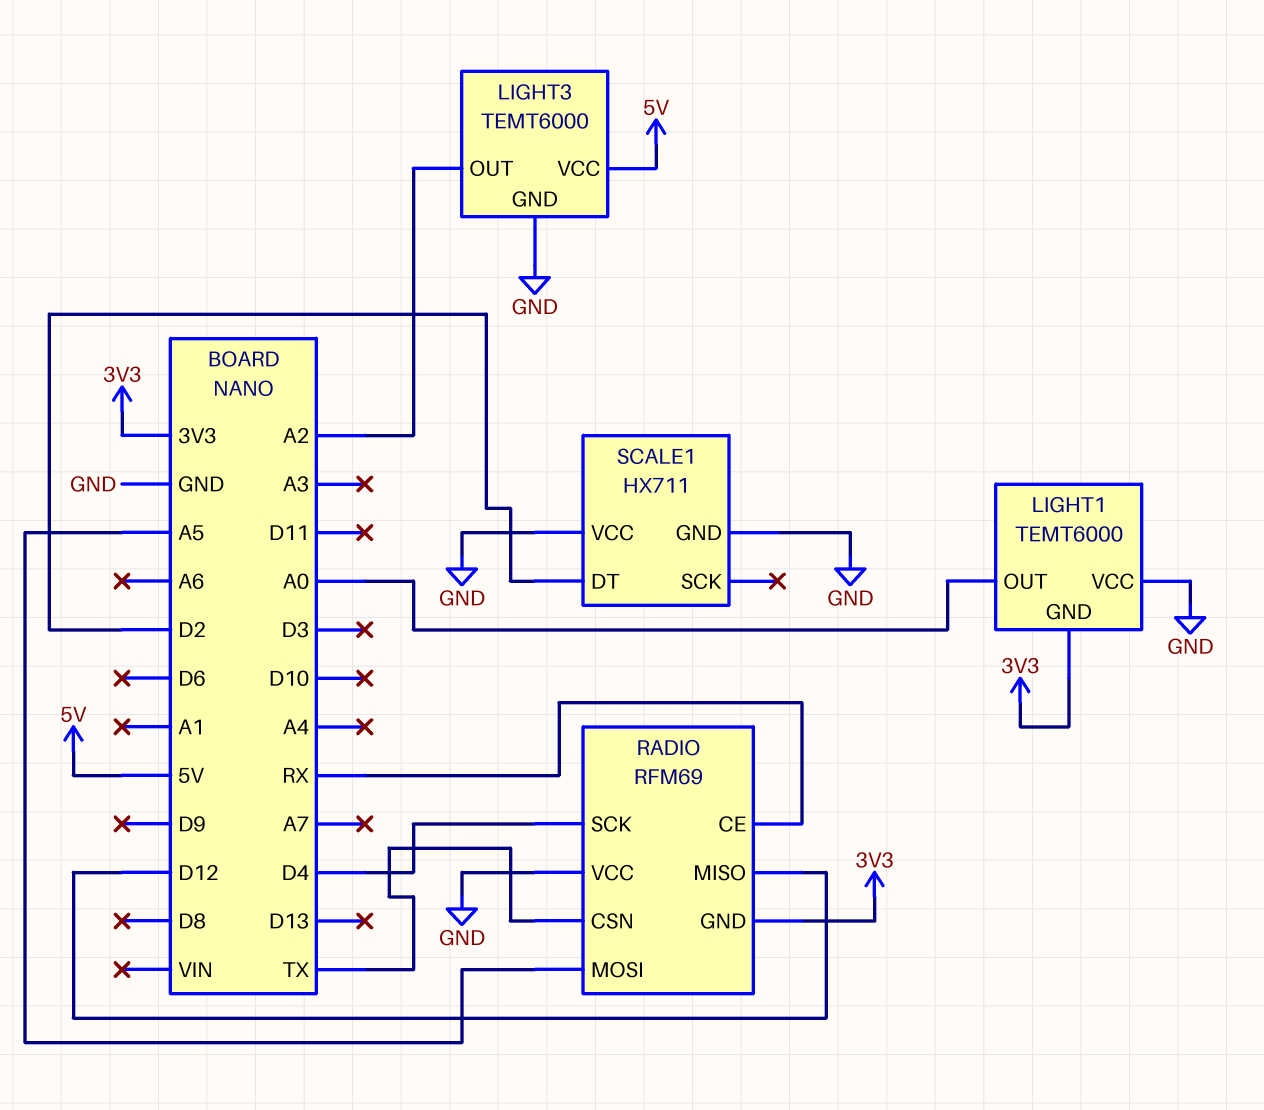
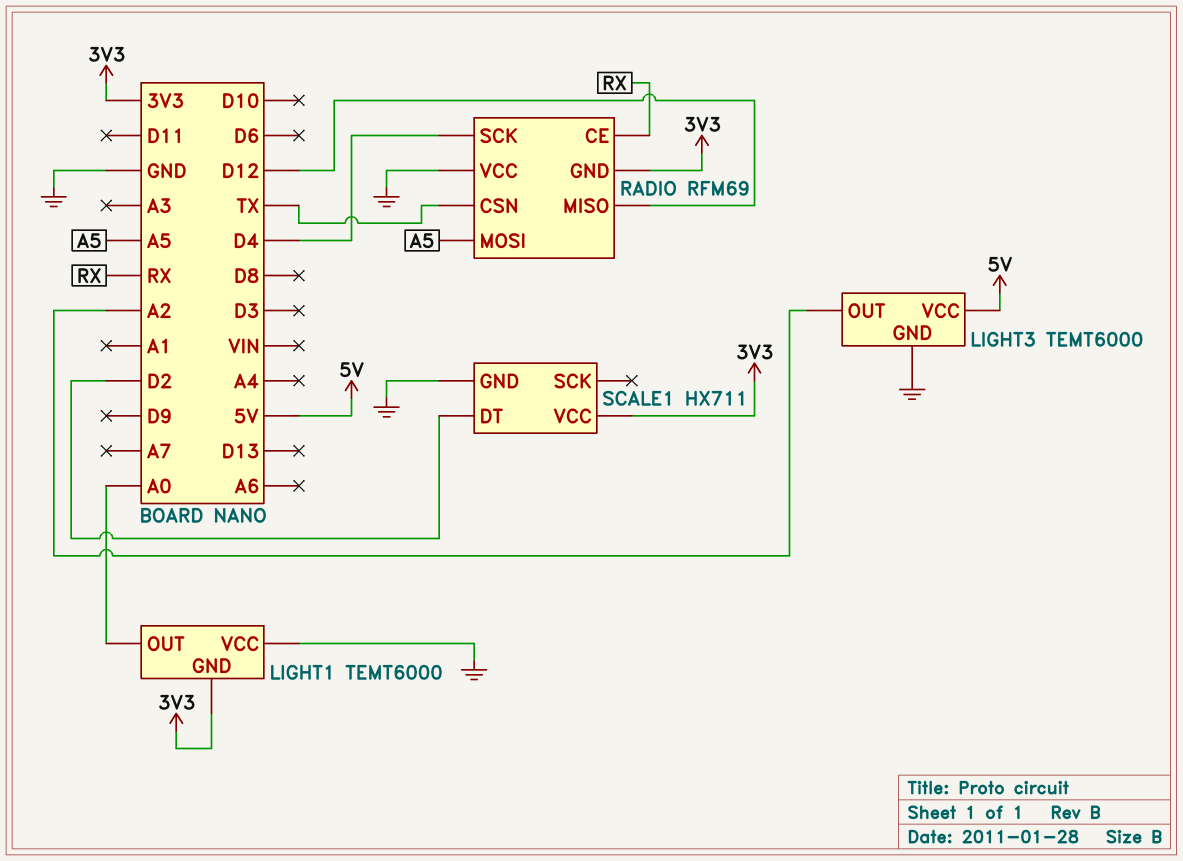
SCALE1 pin VCC: GND -> 3V3

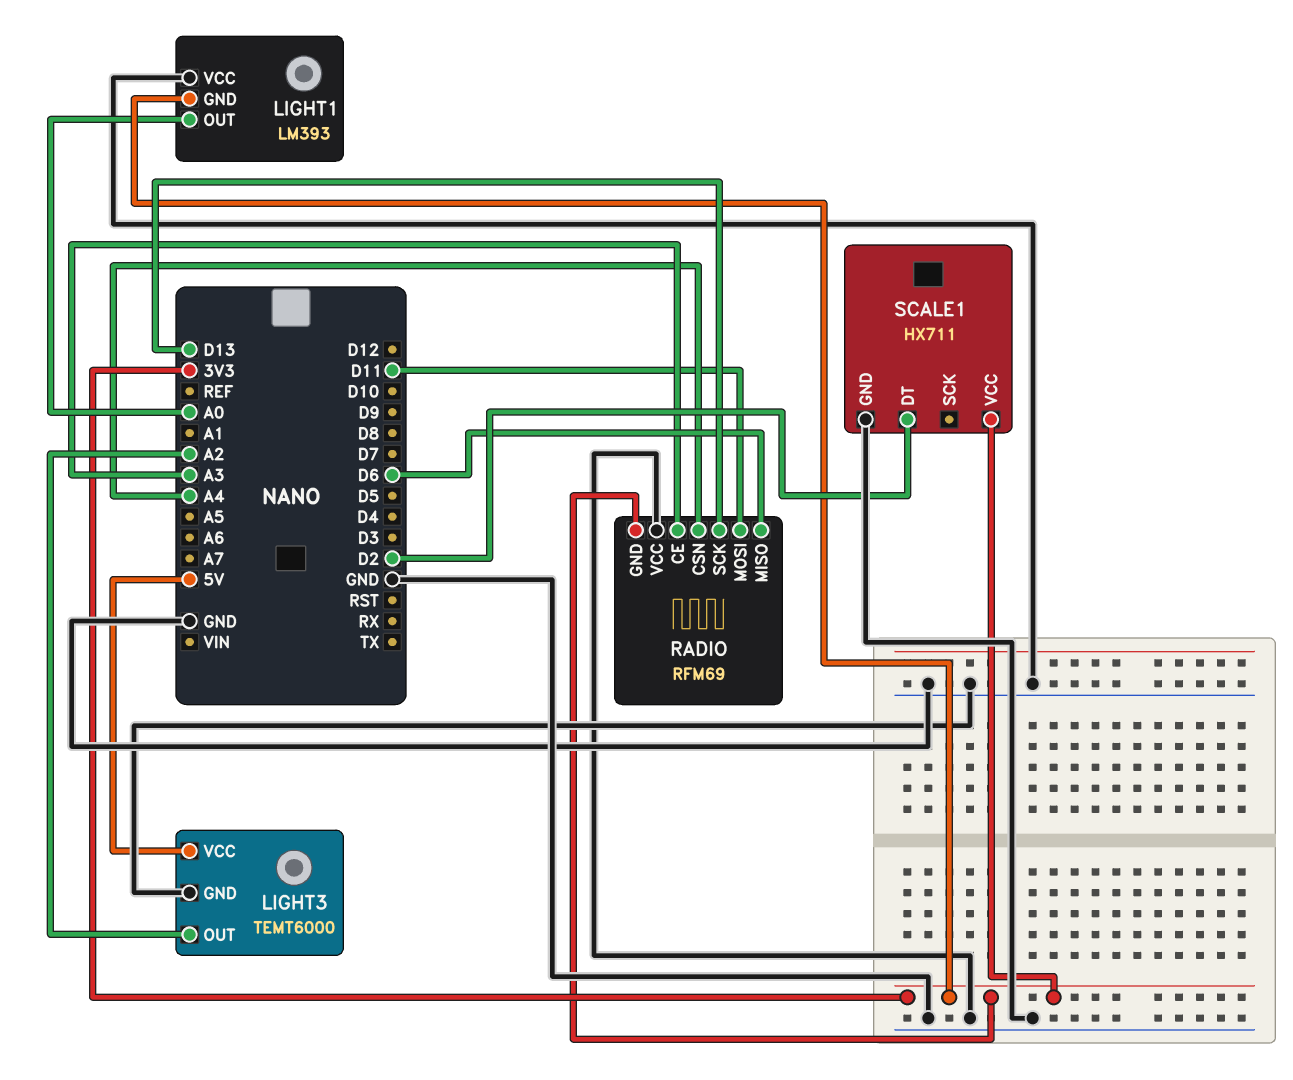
LIGHT1: TEMT6000 -> LM393
RADIO pin CE: RX -> A3
RADIO pin CSN: TX -> A4
RADIO pin MISO: D12 -> D6
RADIO pin MOSI: A5 -> D11
RADIO pin SCK: D4 -> D13

